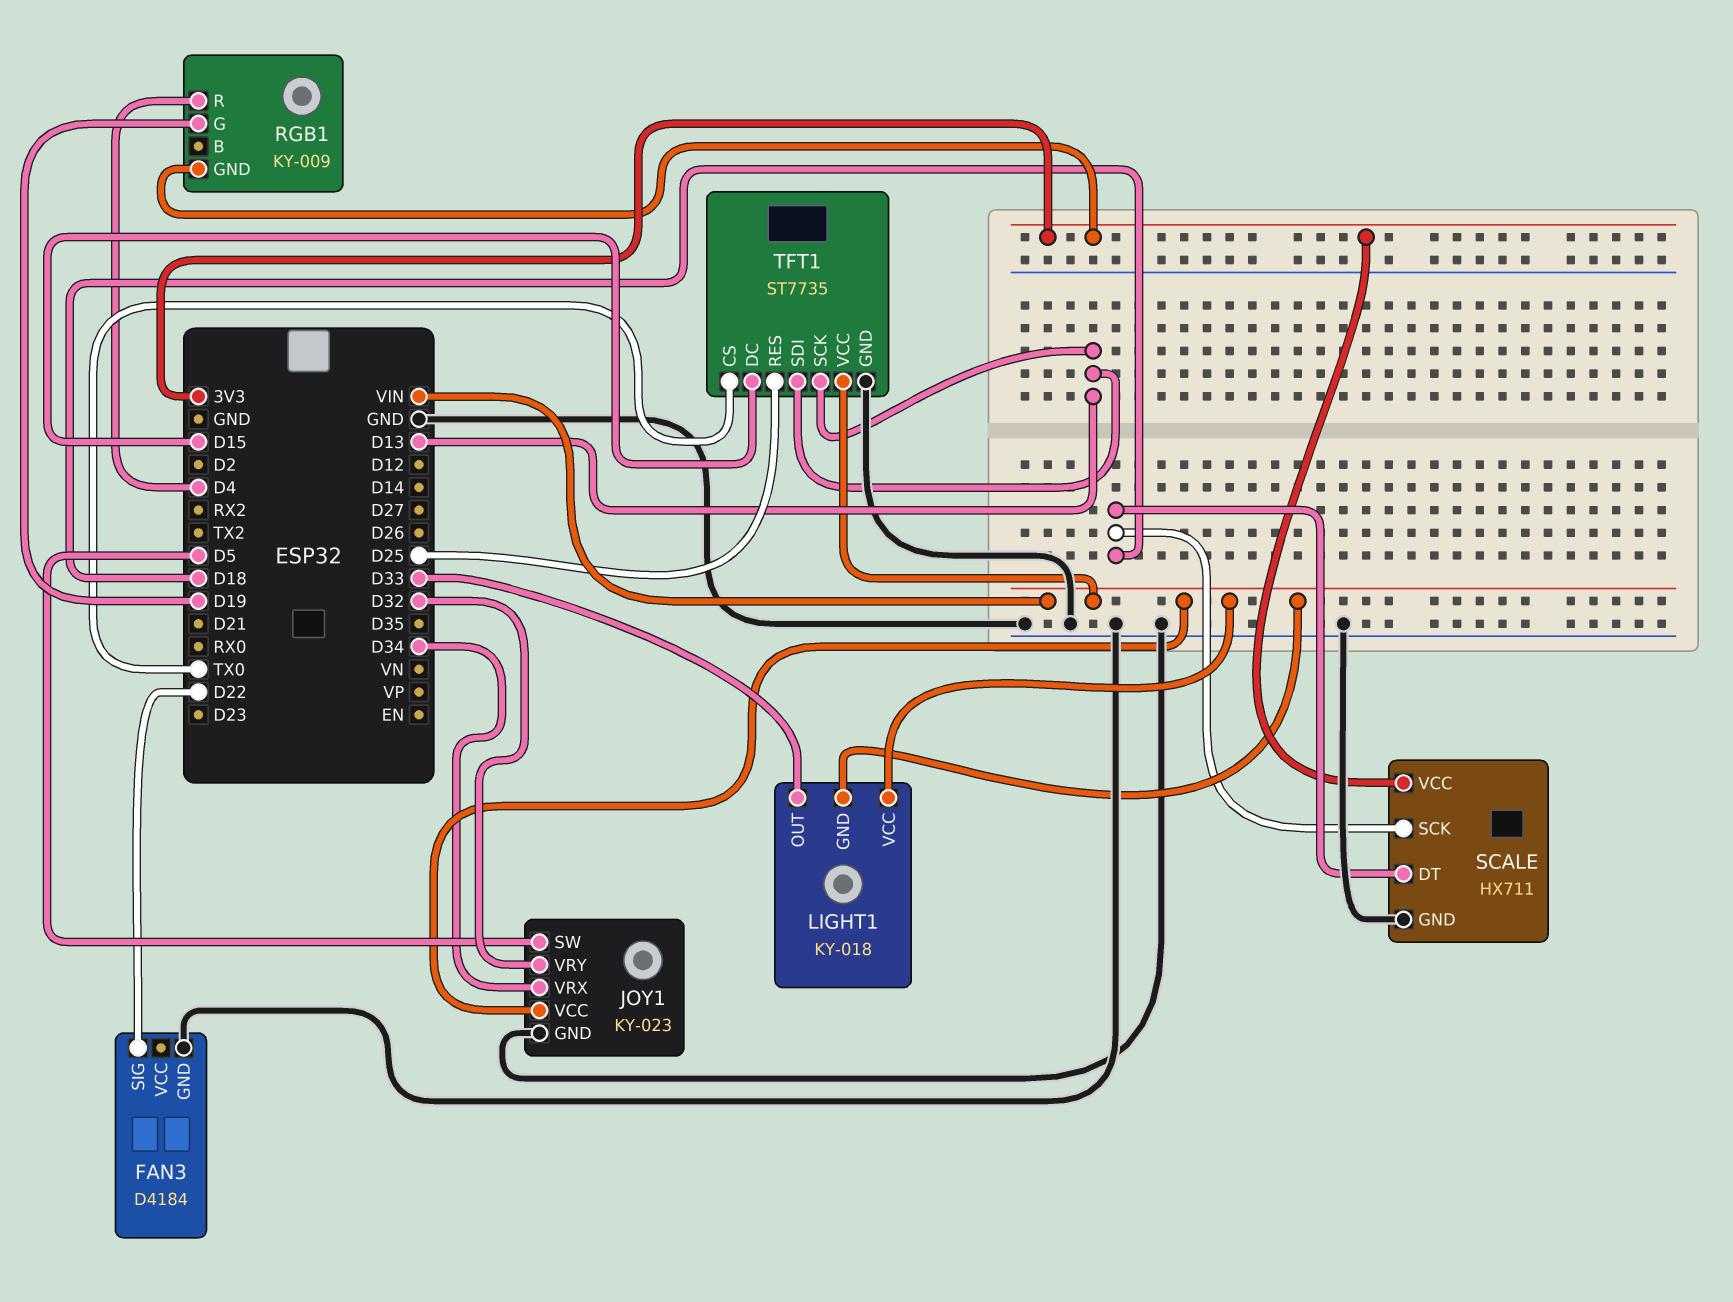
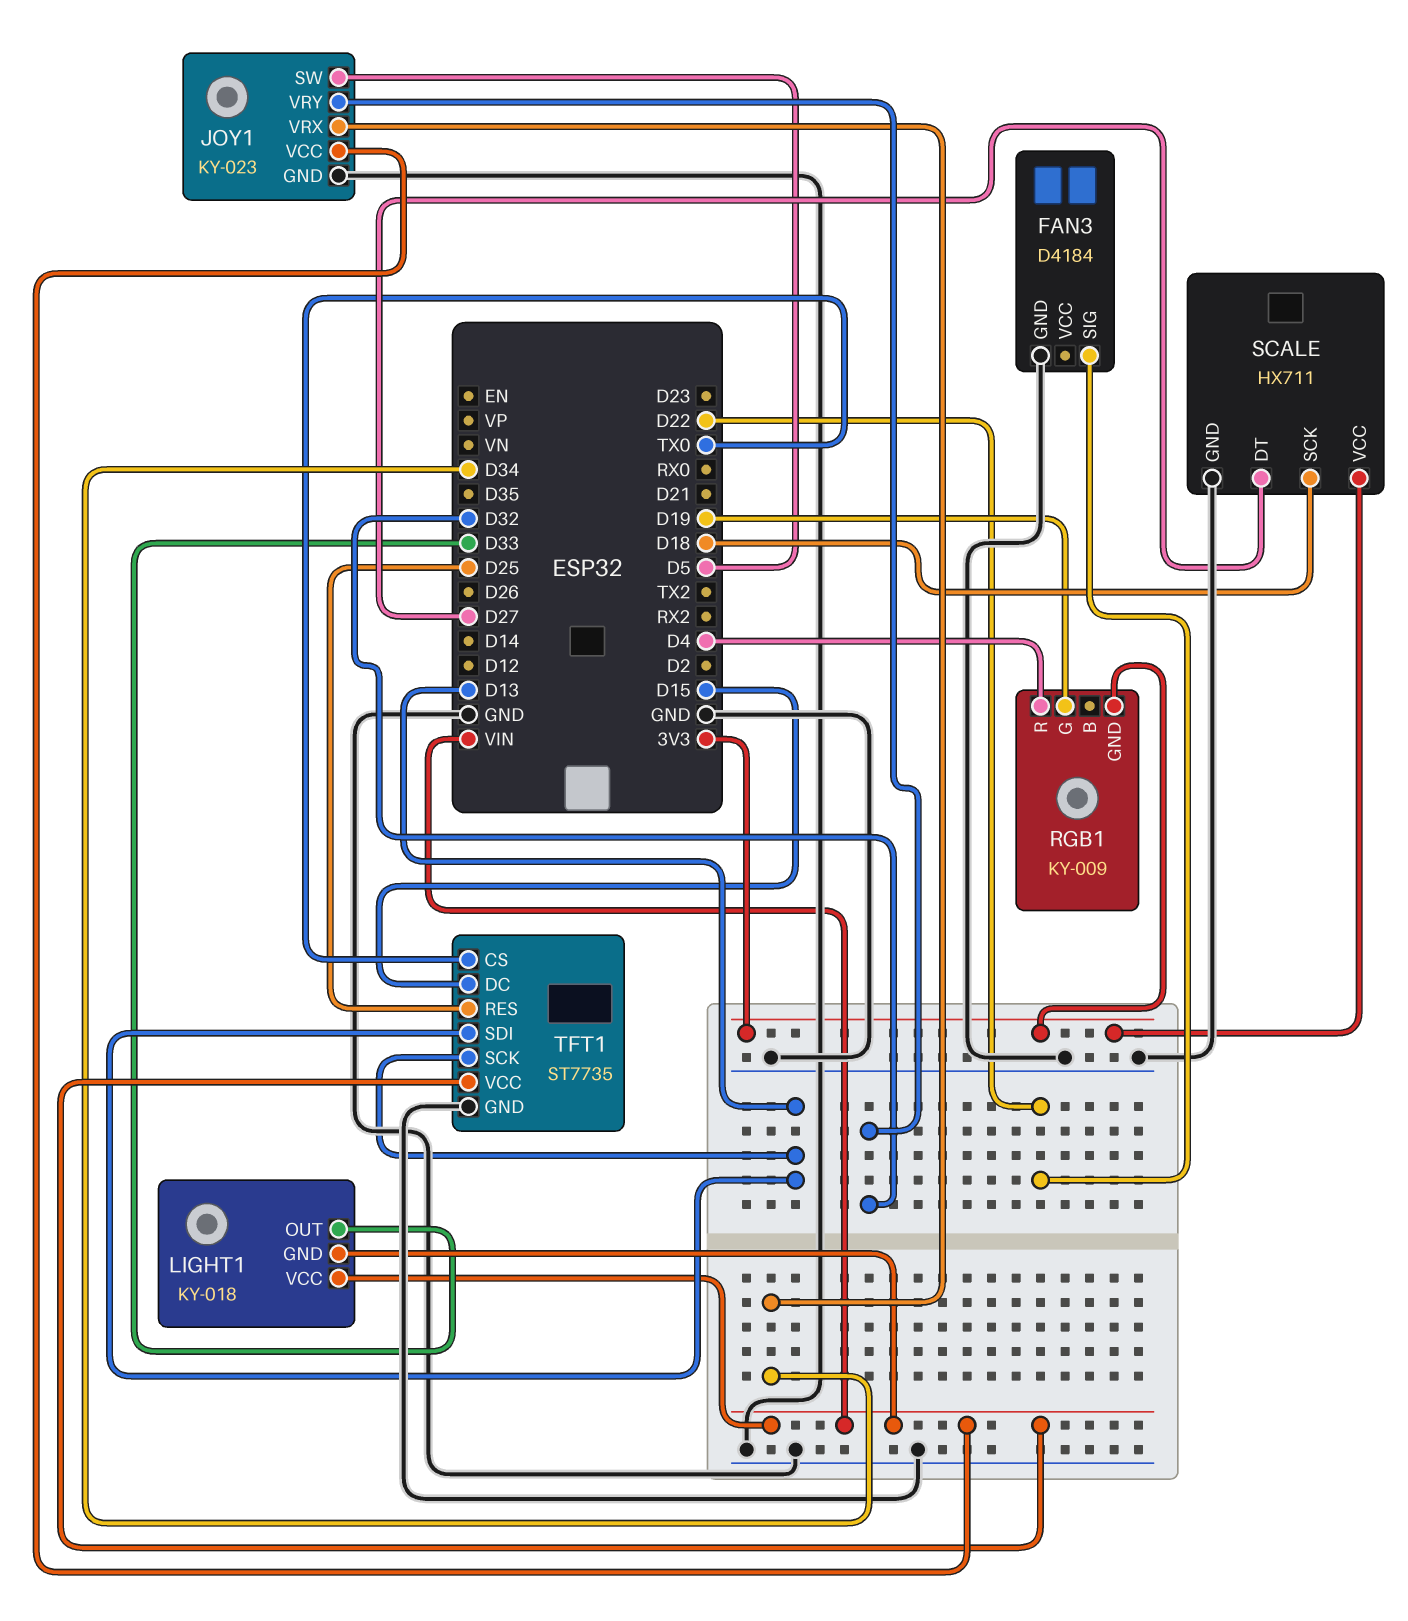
SCALE pin DT: D18 -> D27

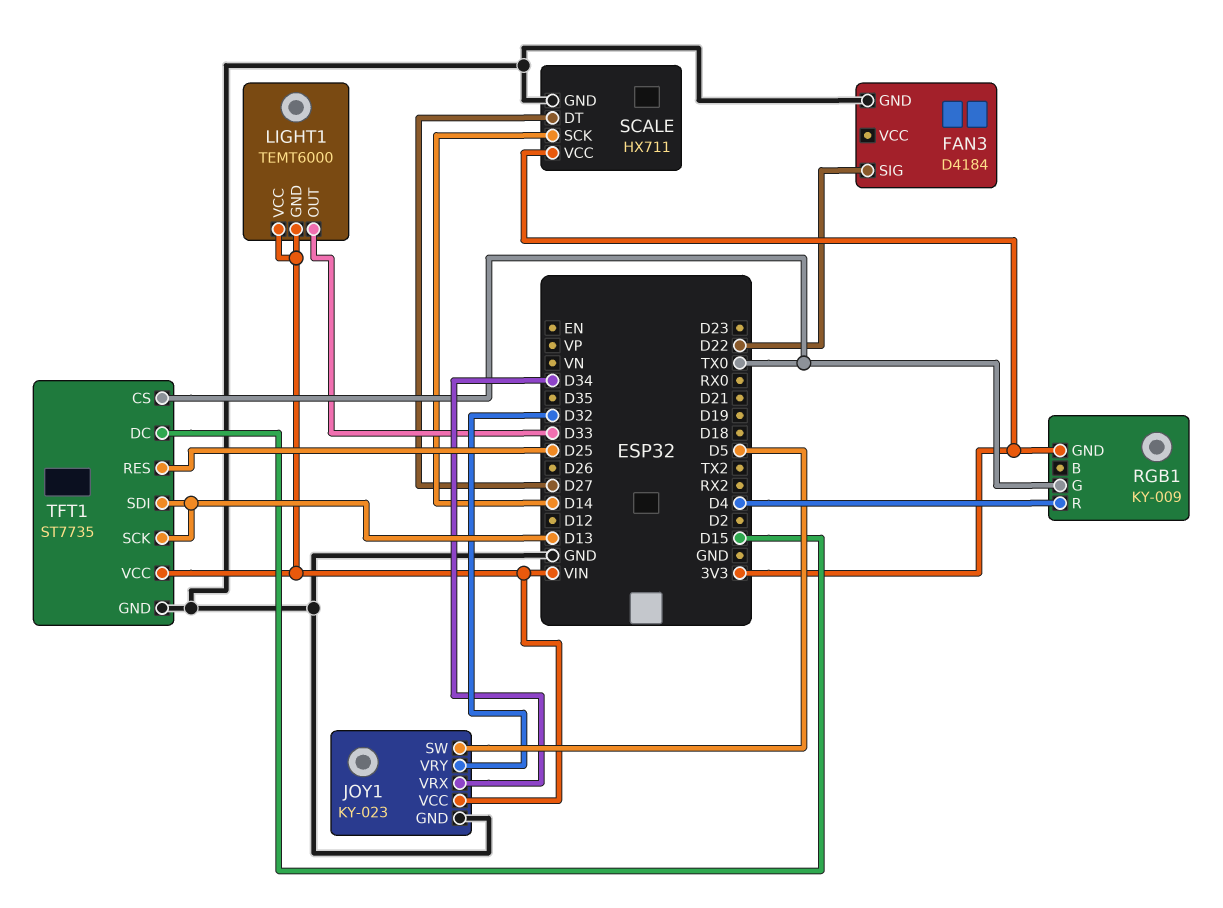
LIGHT1: KY-018 -> TEMT6000
RGB1 pin G: D19 -> TX0
SCALE pin SCK: D18 -> D14

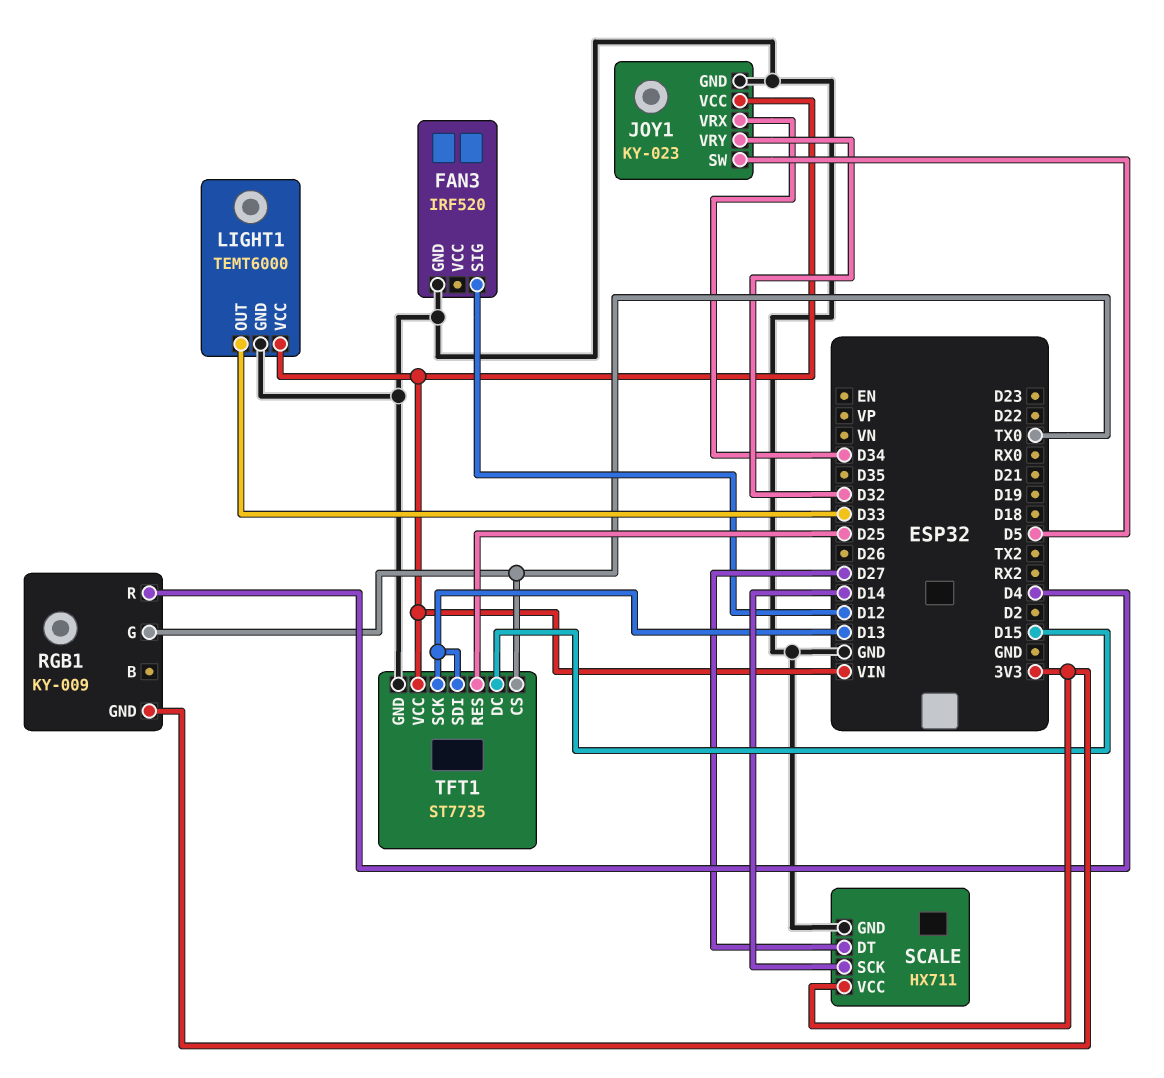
FAN3: D4184 -> IRF520
FAN3 pin SIG: D22 -> D12
LIGHT1 pin GND: VIN -> GND

